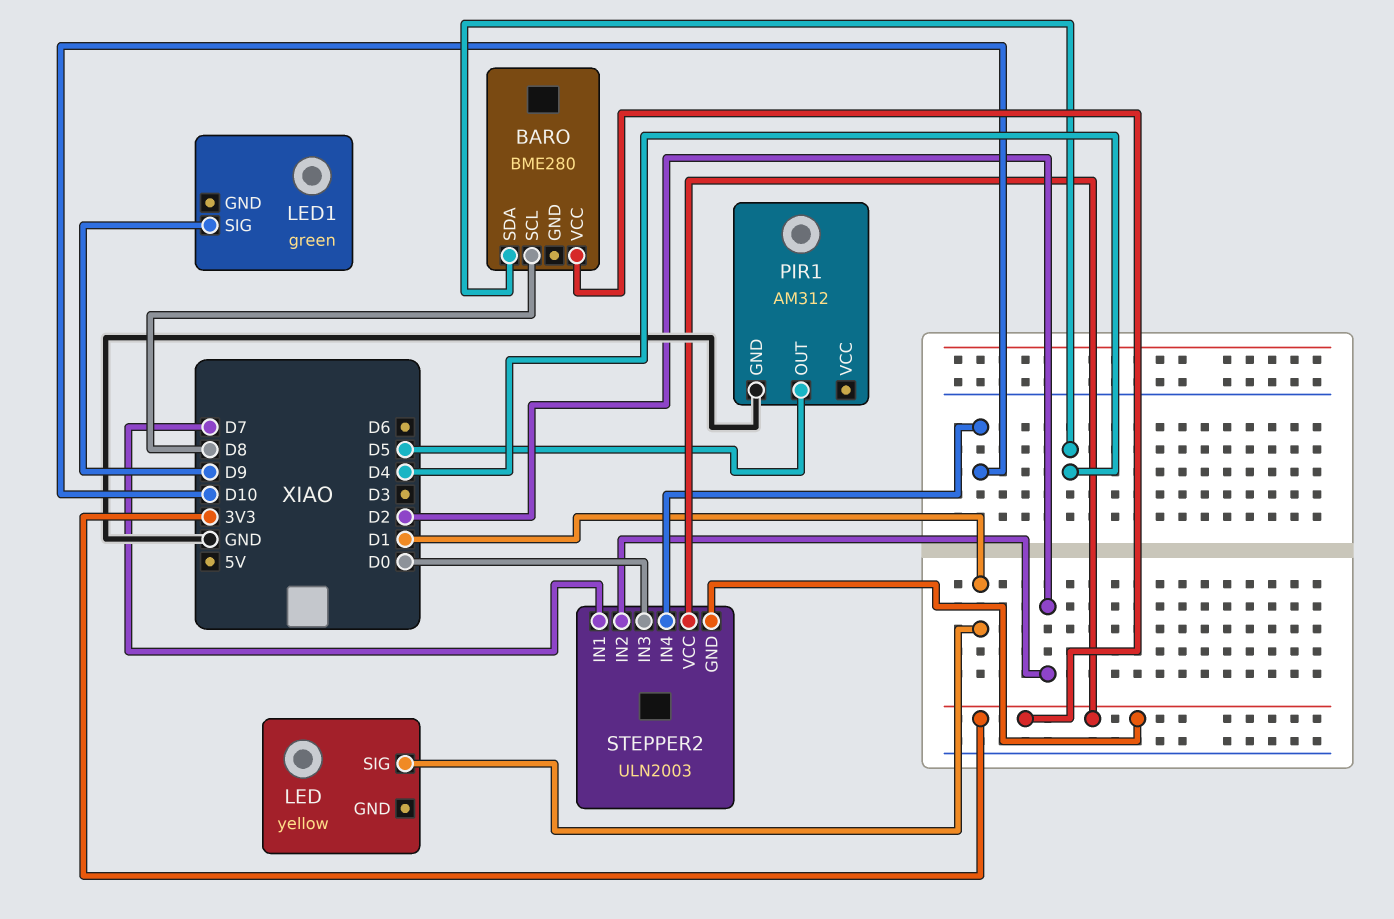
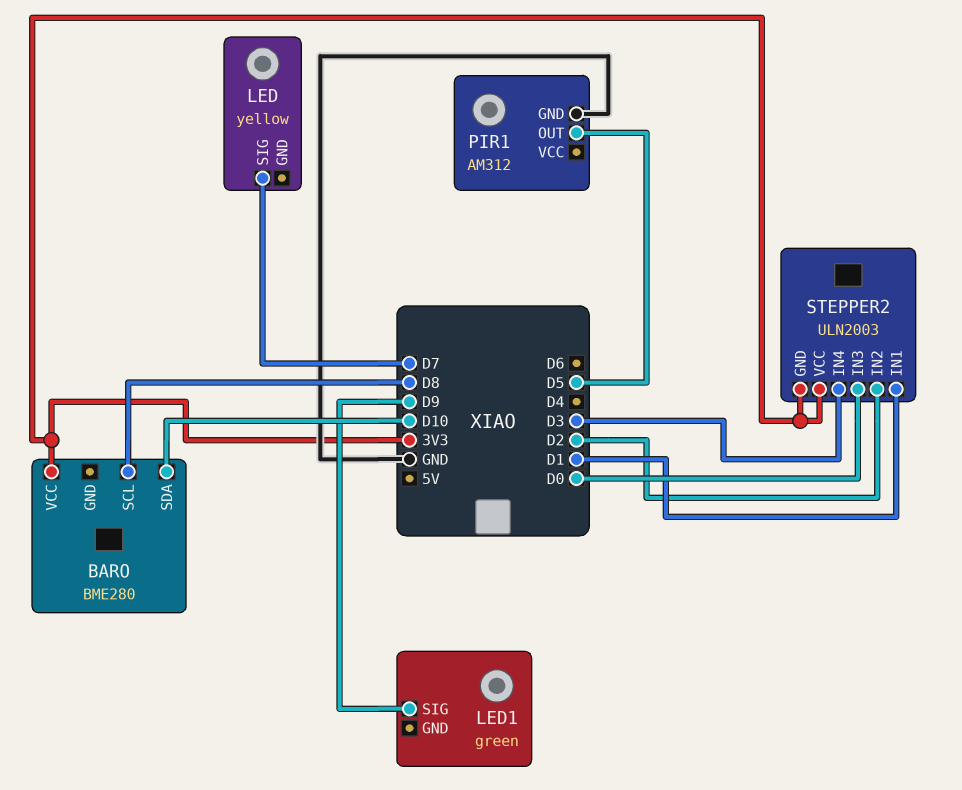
BARO pin SDA: D4 -> D10
LED pin SIG: D1 -> D7
STEPPER2 pin IN1: D7 -> D1
STEPPER2 pin IN4: D10 -> D3

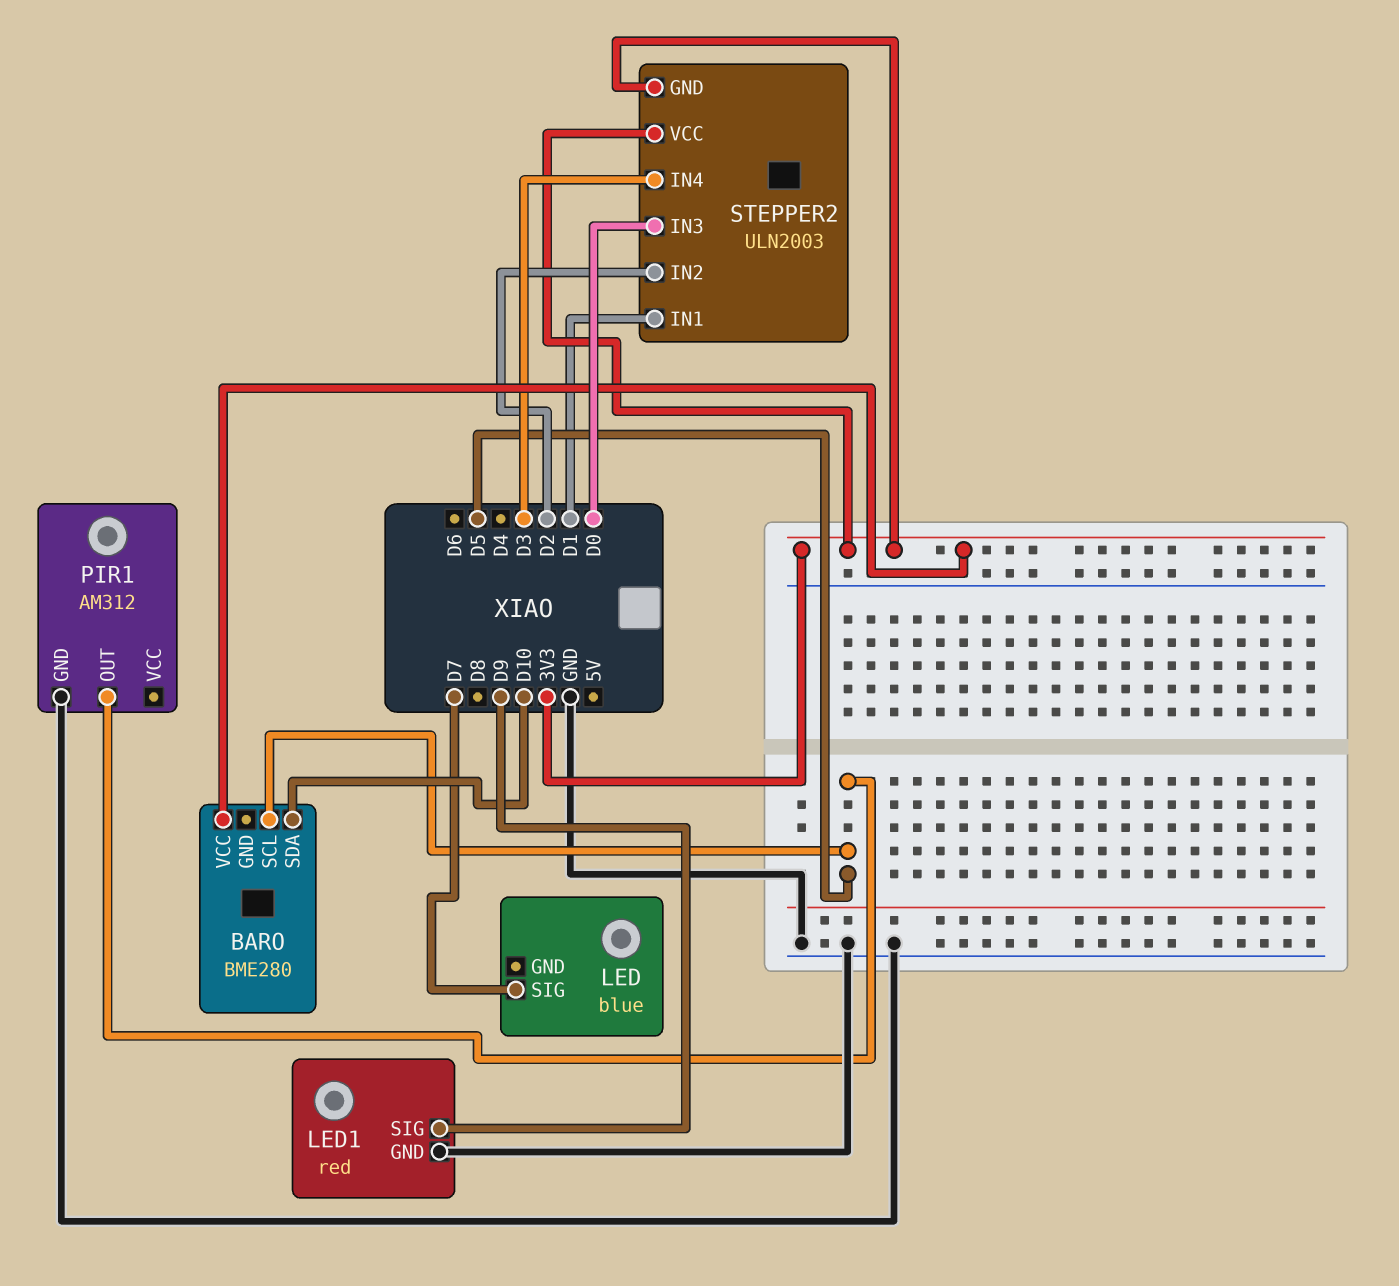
BARO pin SCL: D8 -> D5
LED: yellow -> blue
LED1: green -> red
LED1 pin GND: none -> GND

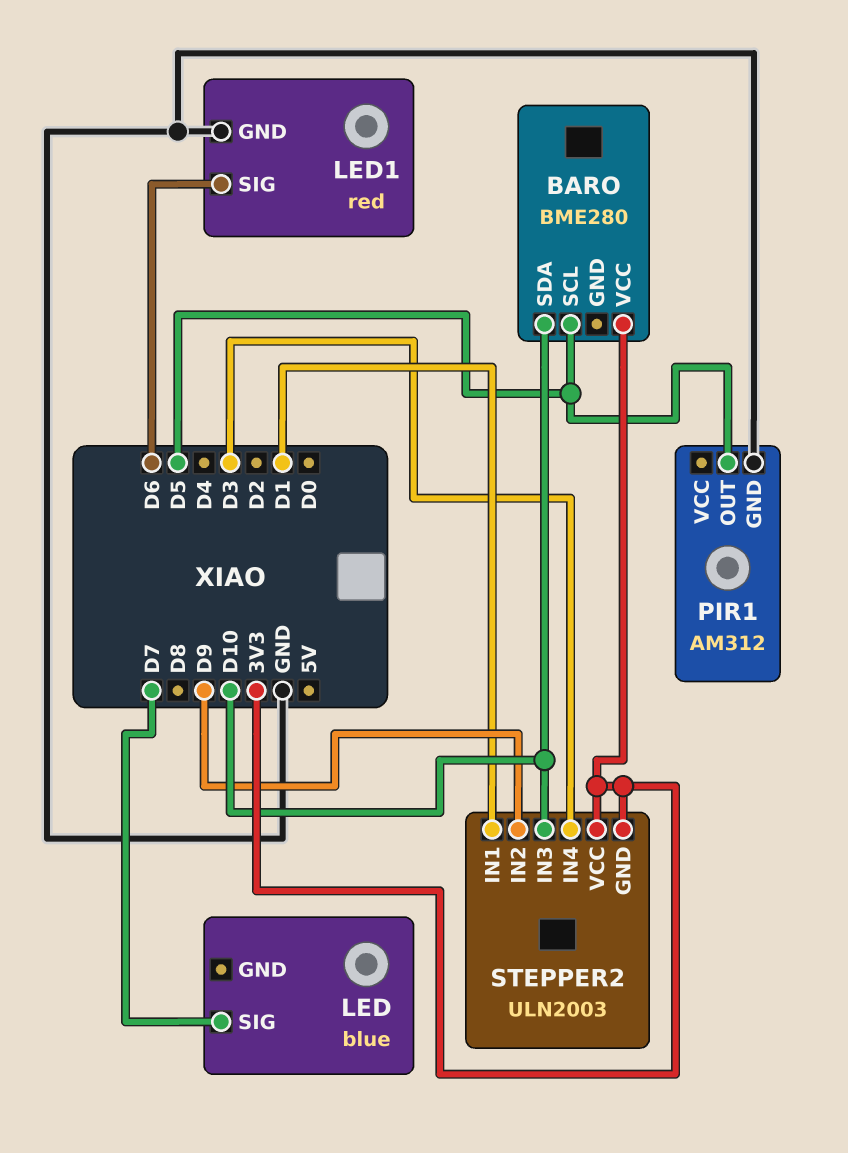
LED1 pin SIG: D9 -> D6
STEPPER2 pin IN2: D2 -> D9
STEPPER2 pin IN3: D0 -> D10

